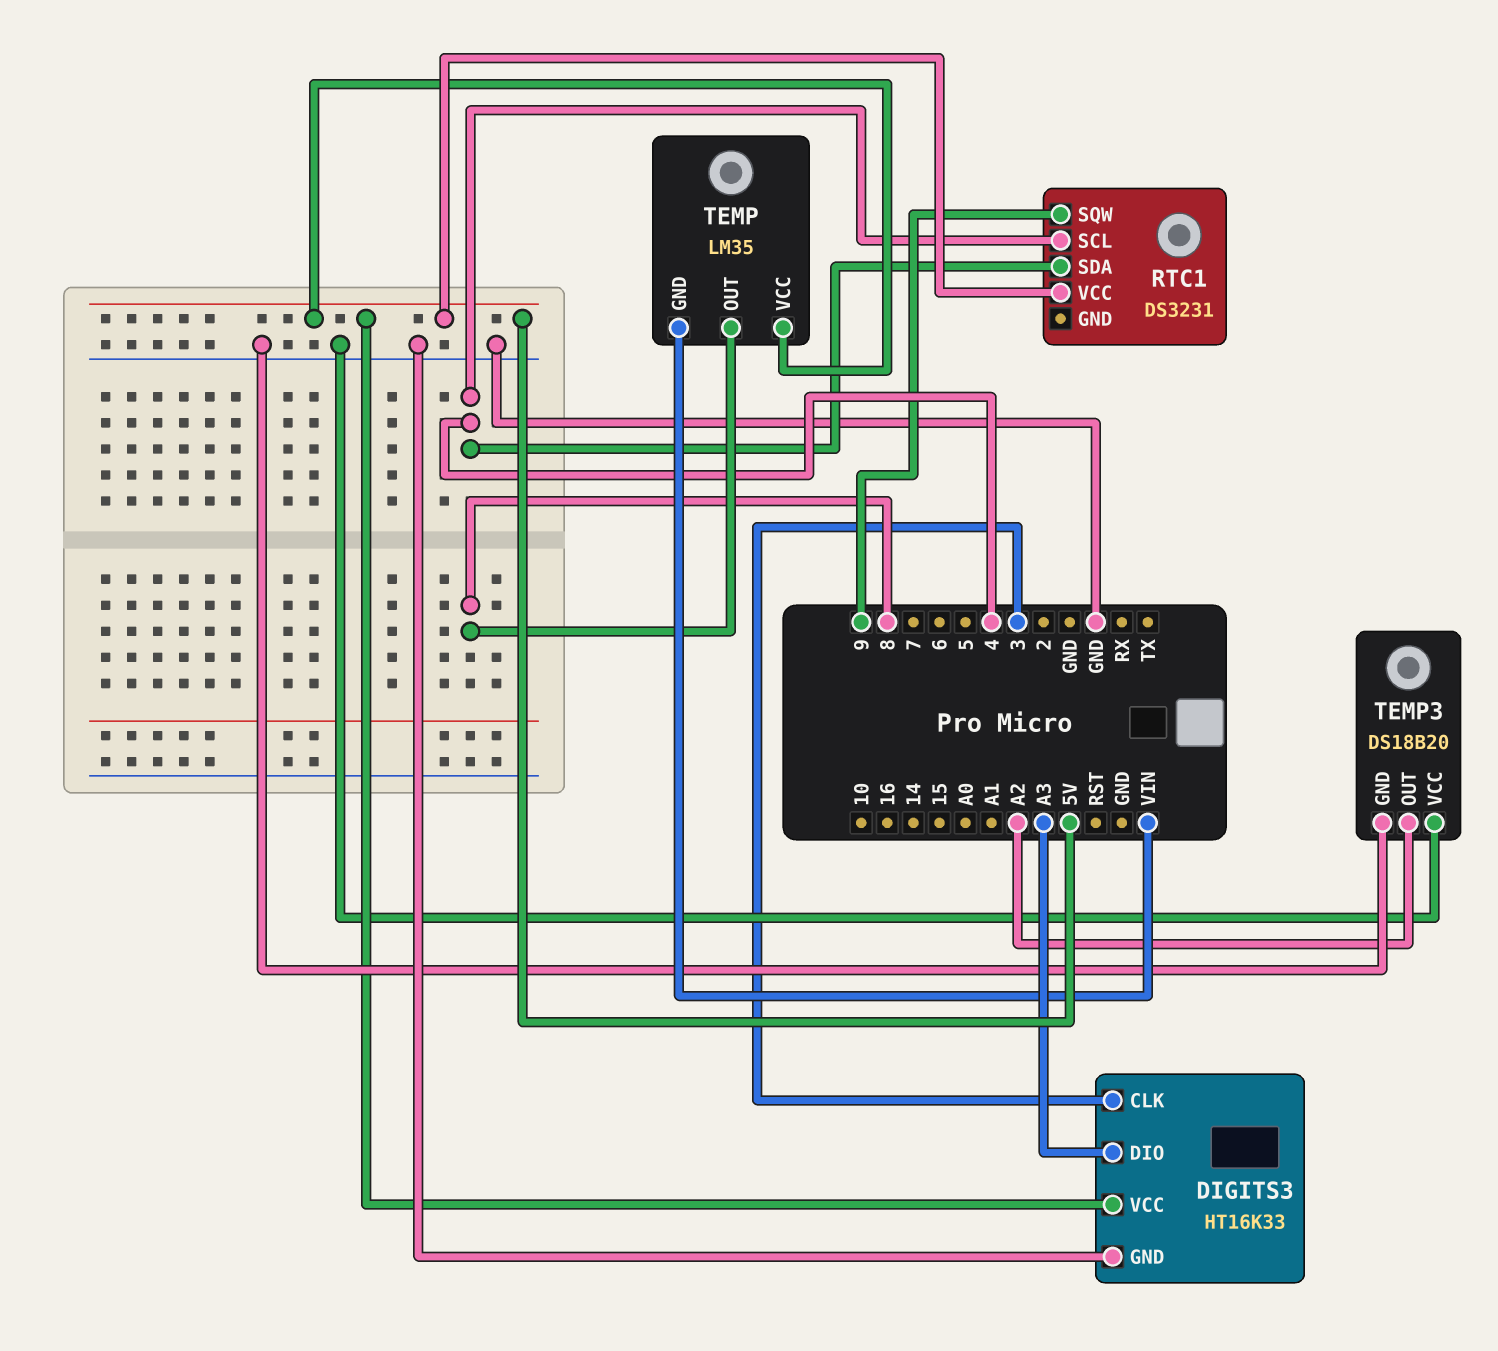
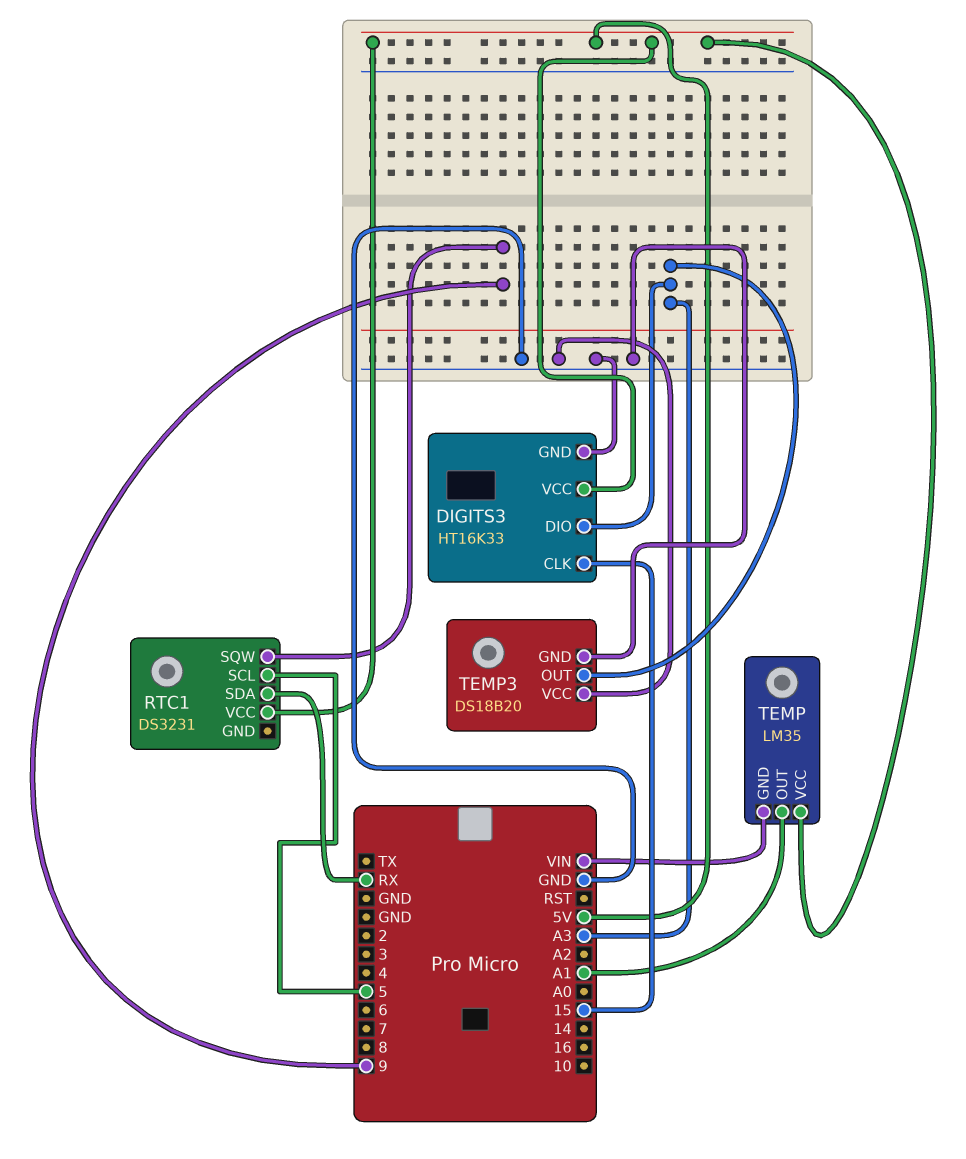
DIGITS3 pin CLK: 3 -> 15
RTC1 pin SCL: 4 -> 5
RTC1 pin SDA: 4 -> RX
TEMP pin OUT: 8 -> A1
TEMP3 pin OUT: A2 -> A3

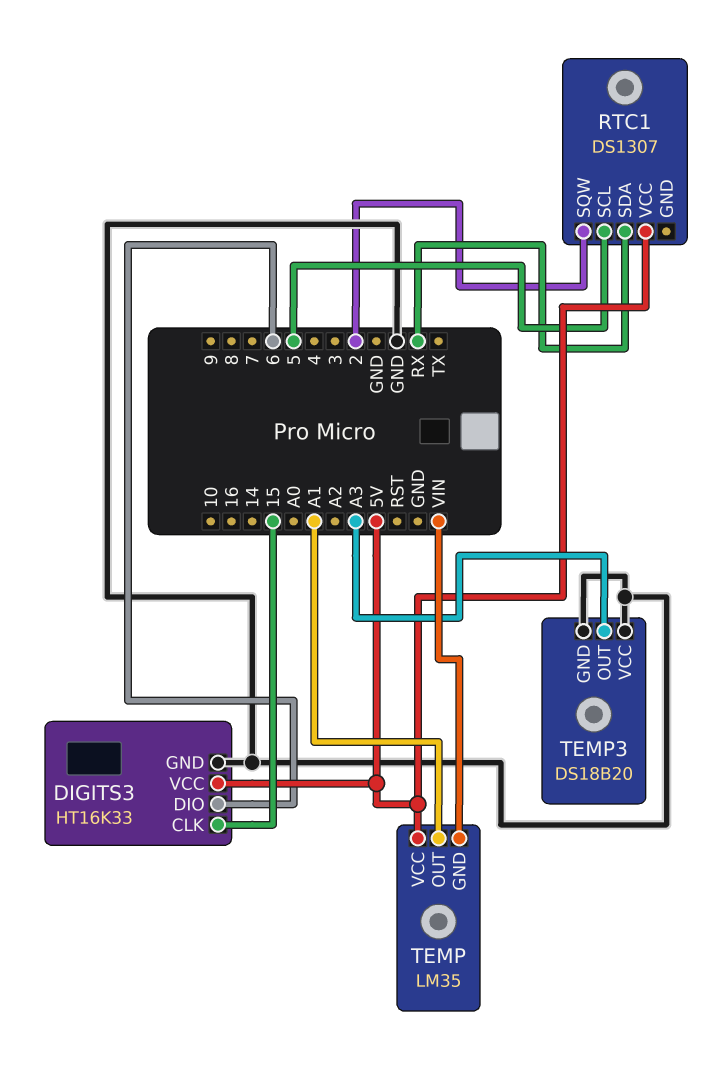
DIGITS3 pin DIO: A3 -> 6
RTC1: DS3231 -> DS1307
RTC1 pin SQW: 9 -> 2

